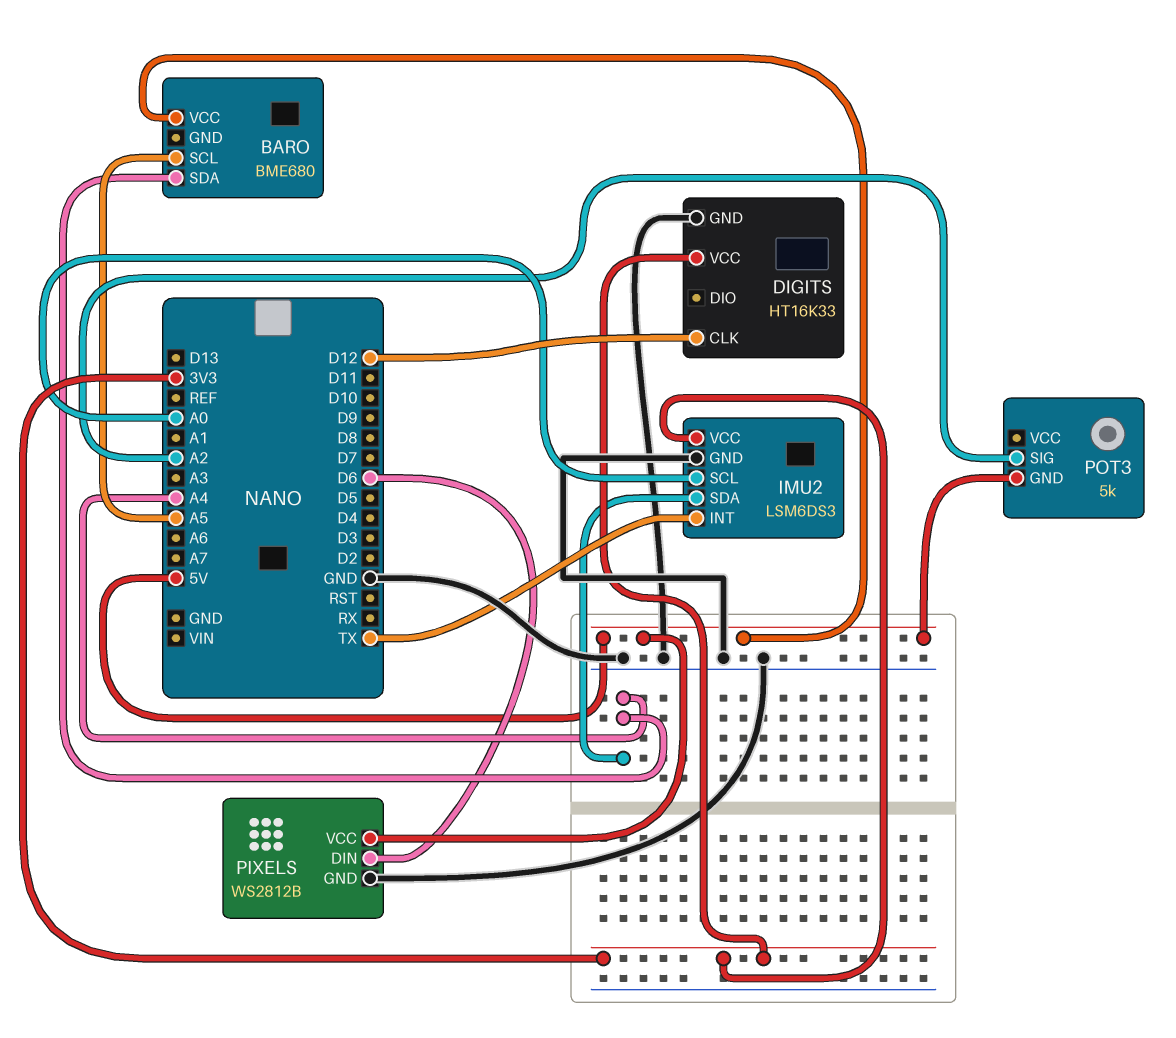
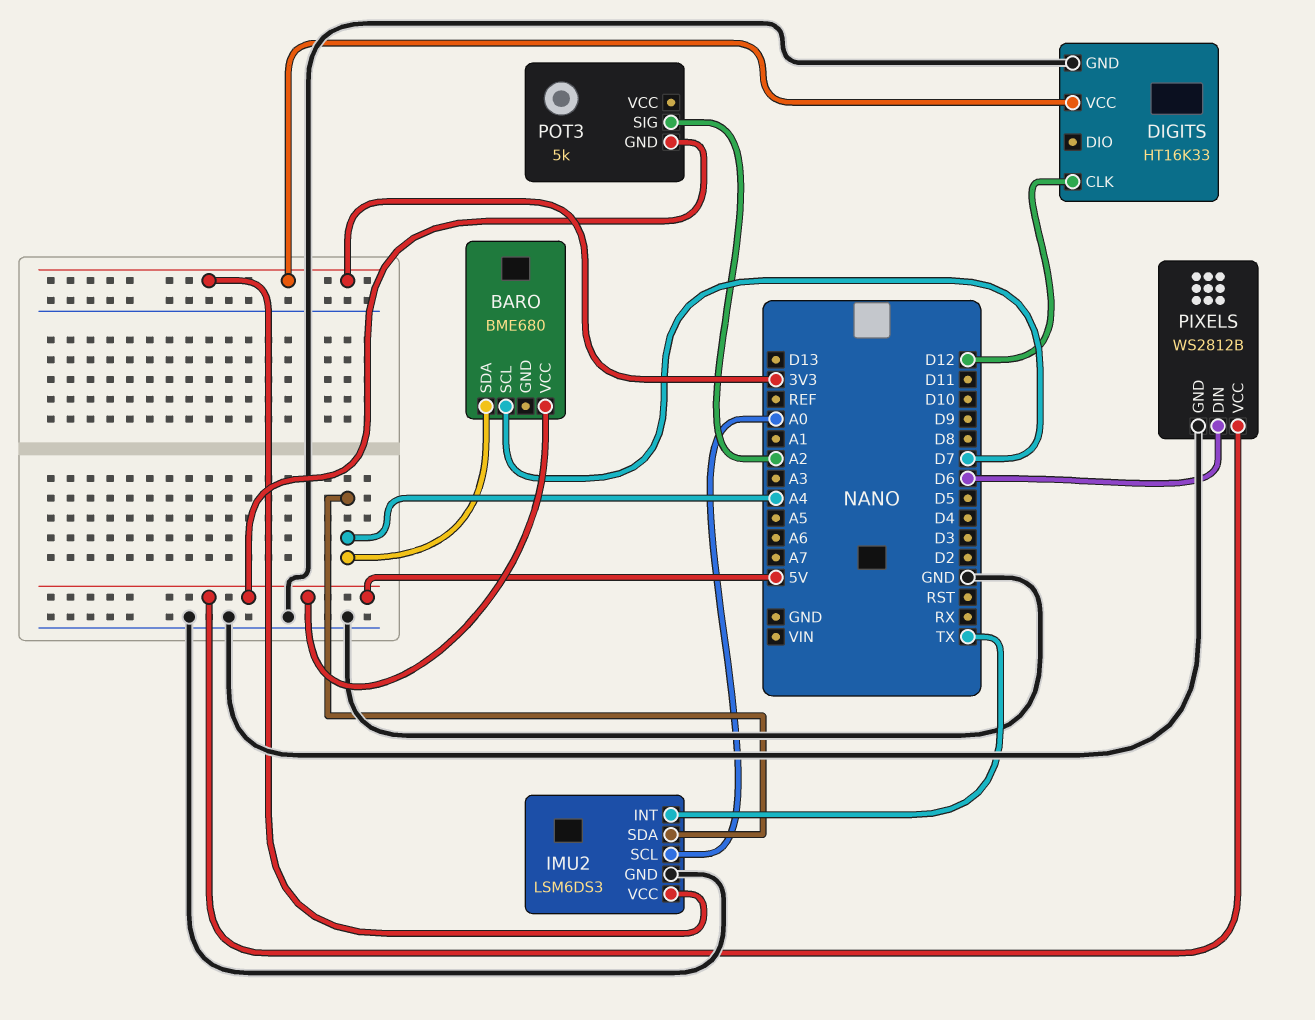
BARO pin SCL: A5 -> D7

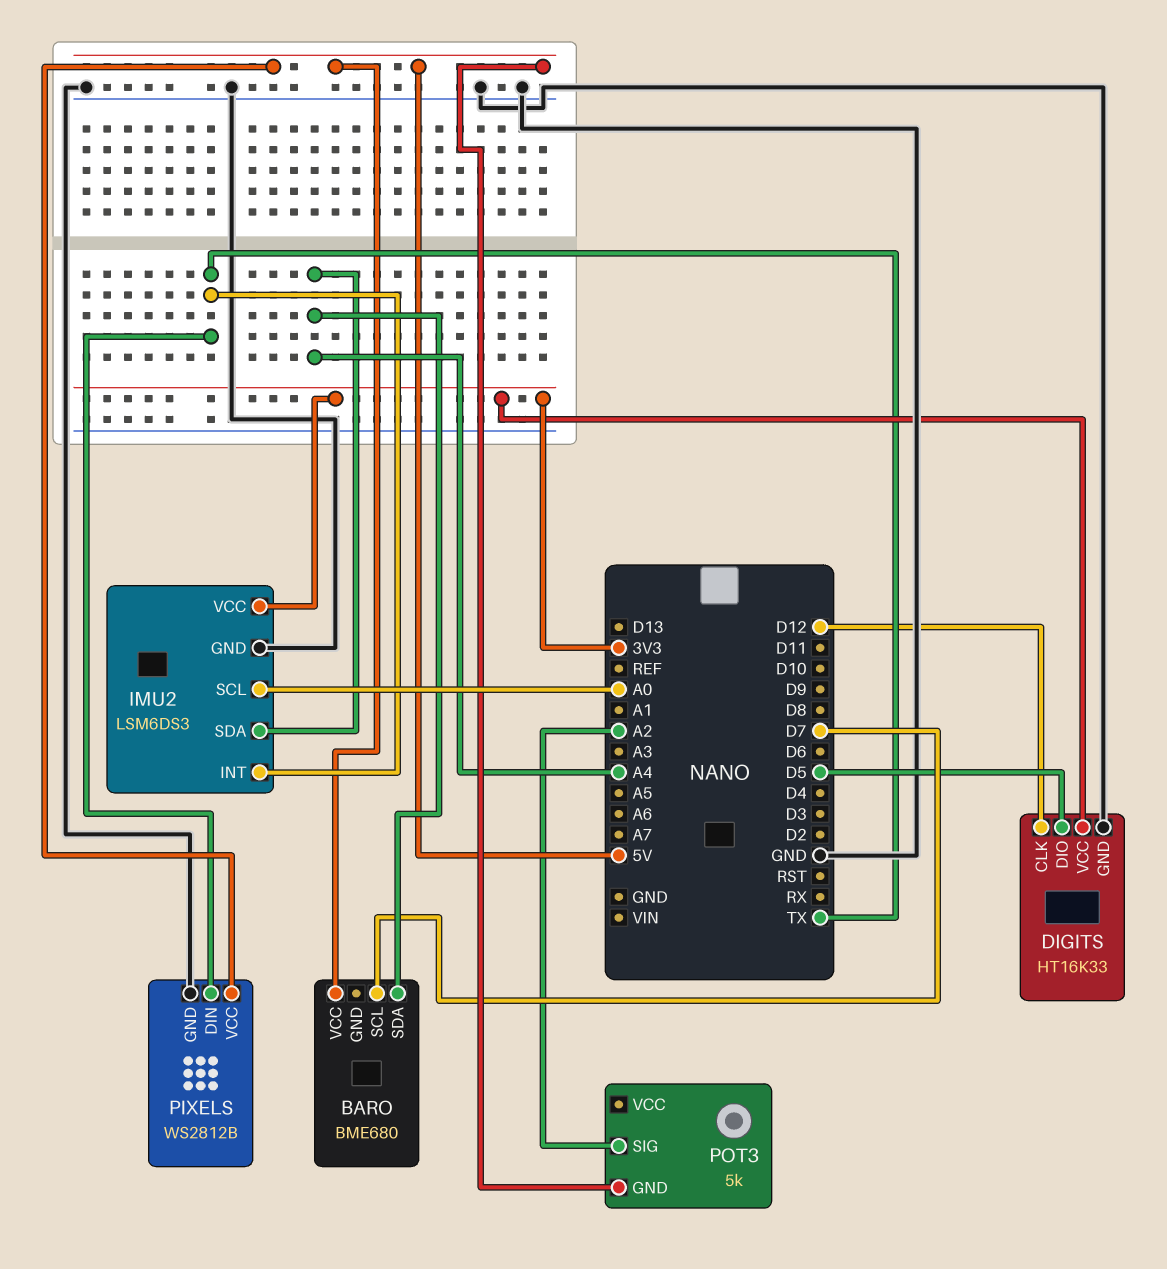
DIGITS pin DIO: none -> D5
PIXELS pin DIN: D6 -> TX

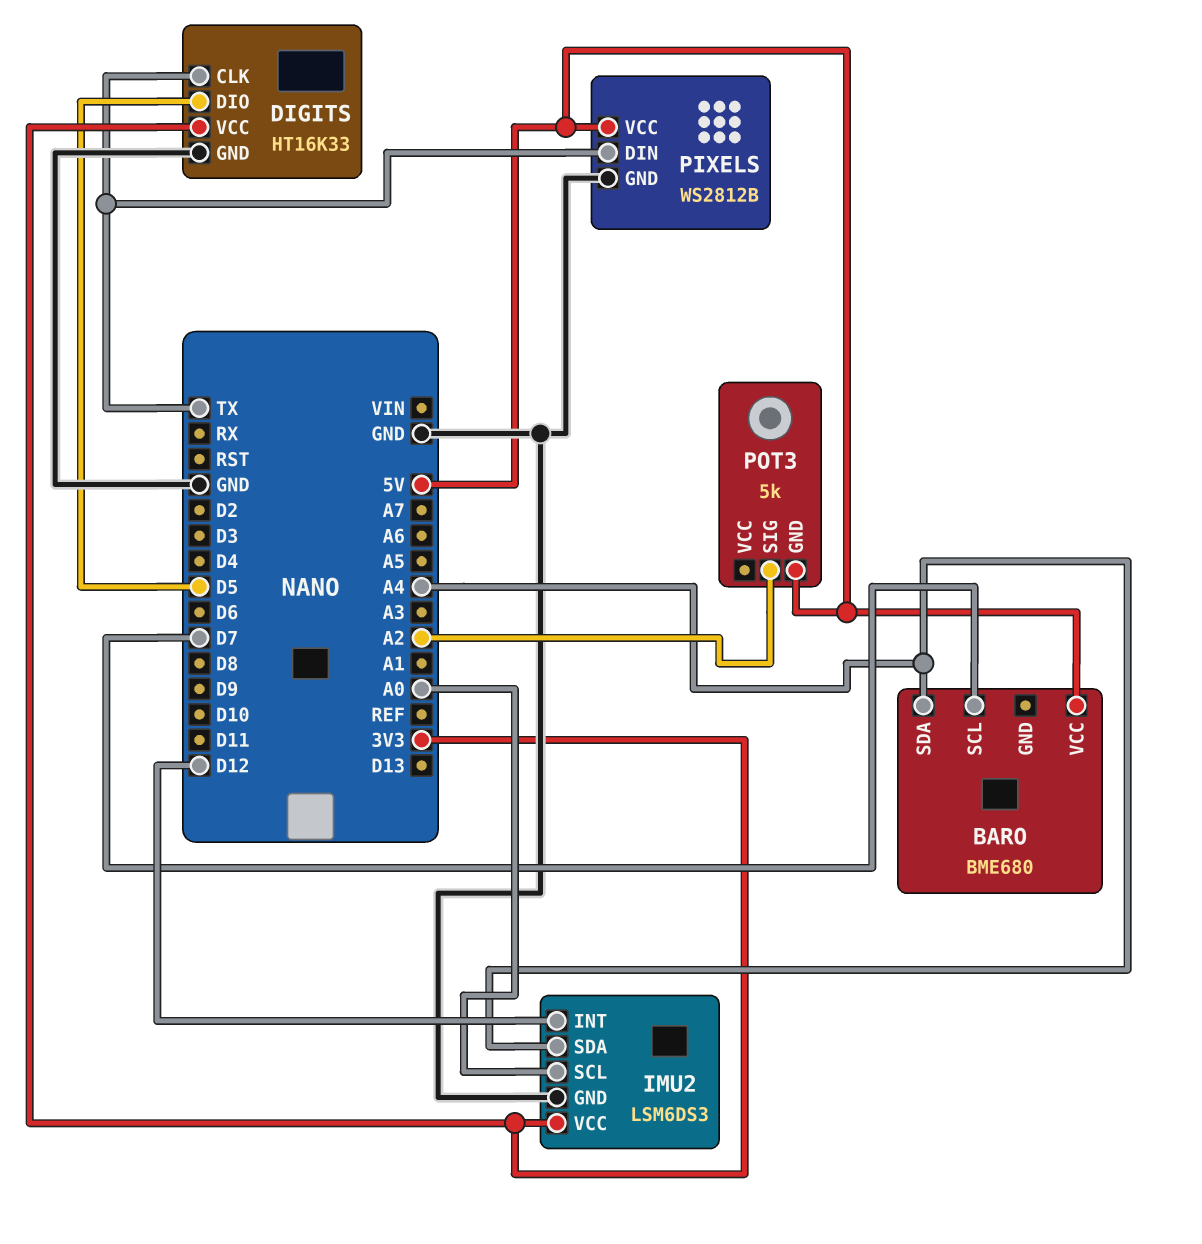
DIGITS pin CLK: D12 -> TX
IMU2 pin INT: TX -> D12

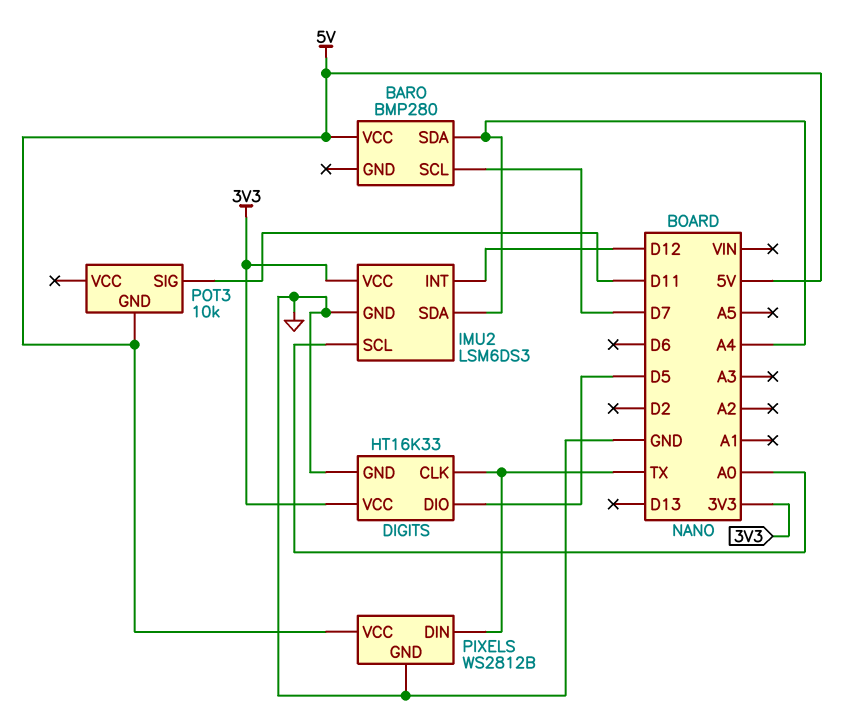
BARO: BME680 -> BMP280
POT3: 5k -> 10k
POT3 pin SIG: A2 -> D11

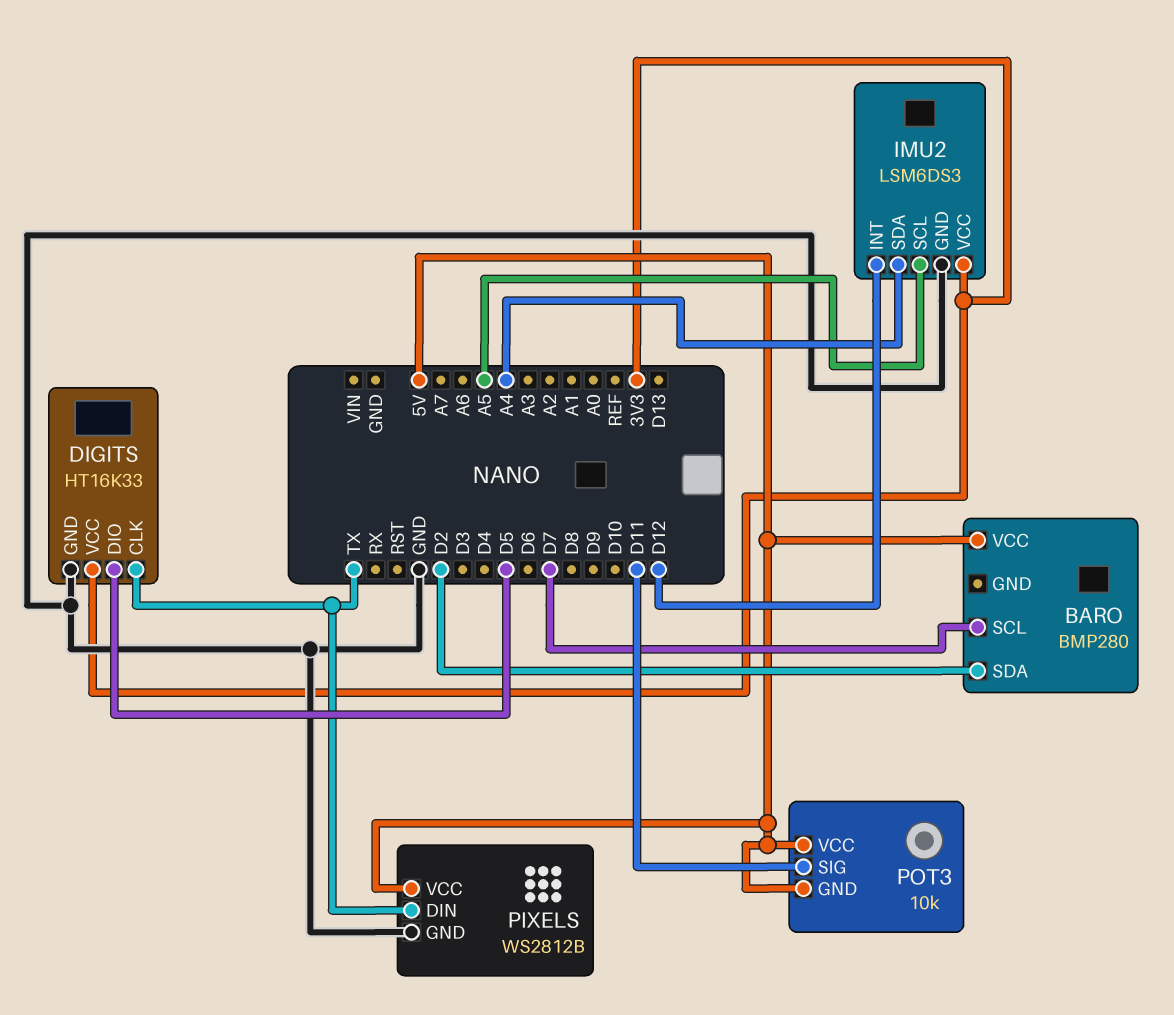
BARO pin SDA: A4 -> D2
IMU2 pin SCL: A0 -> A5
POT3 pin VCC: none -> 5V

